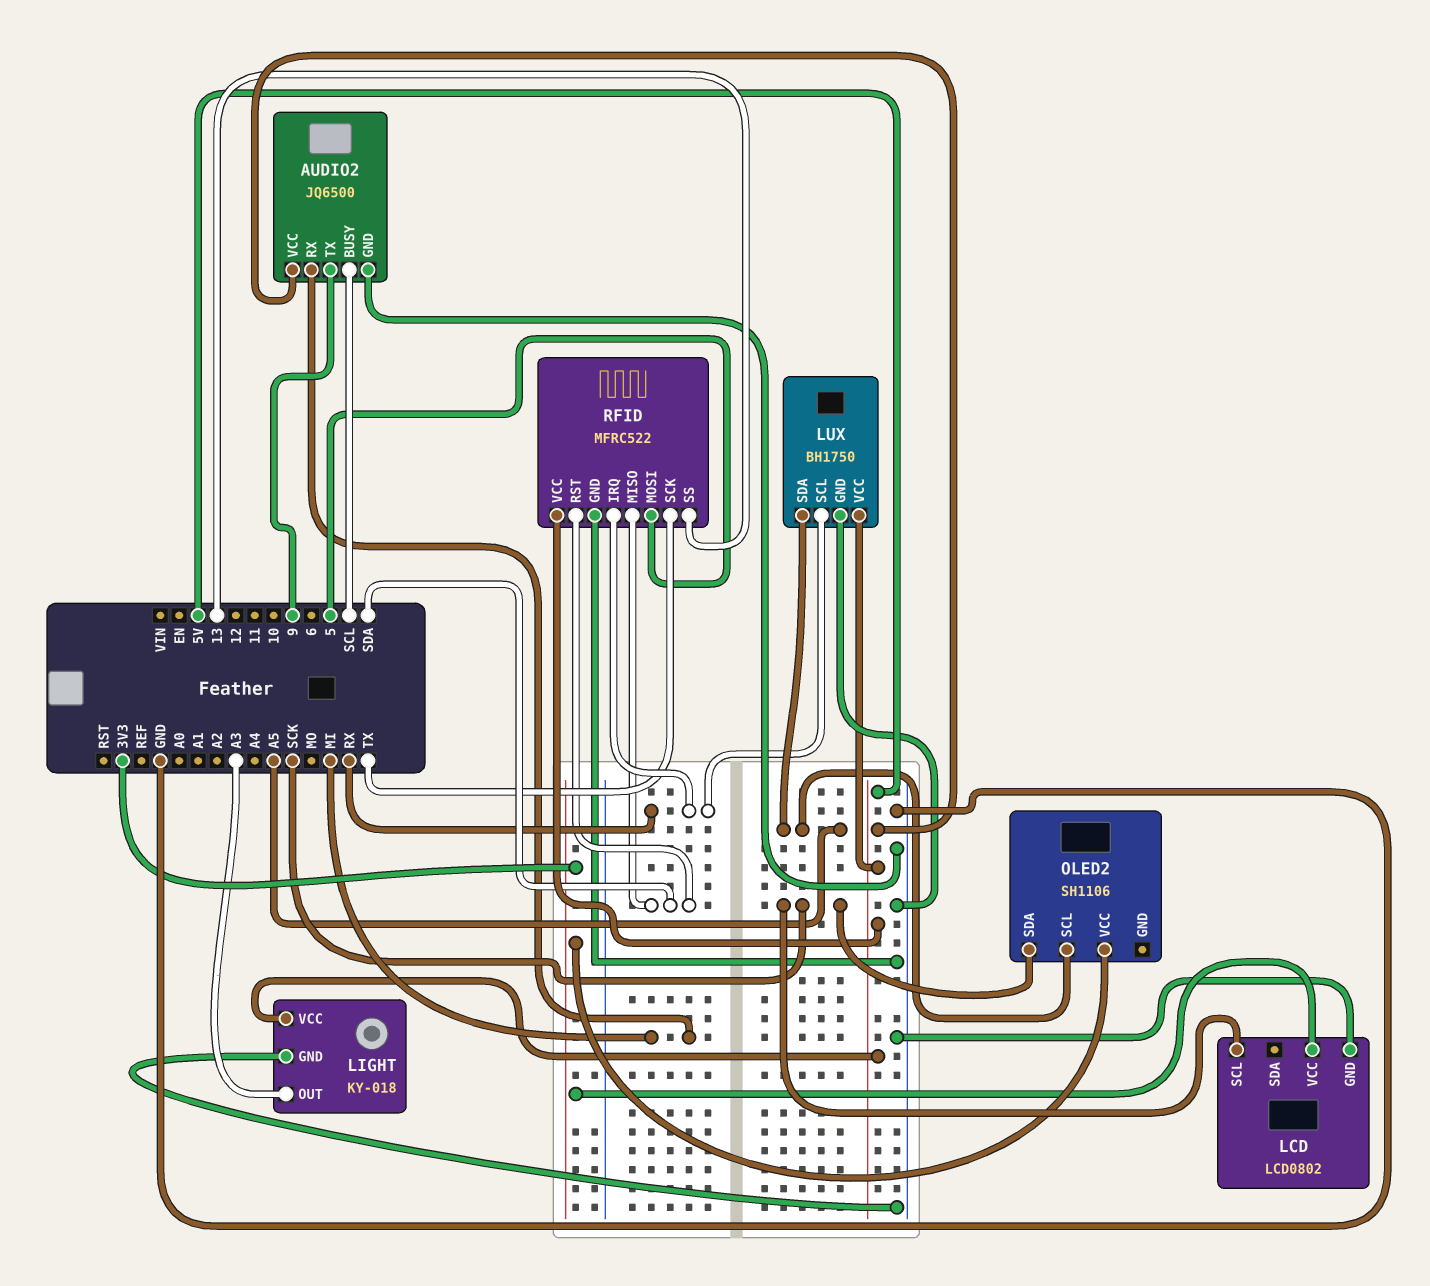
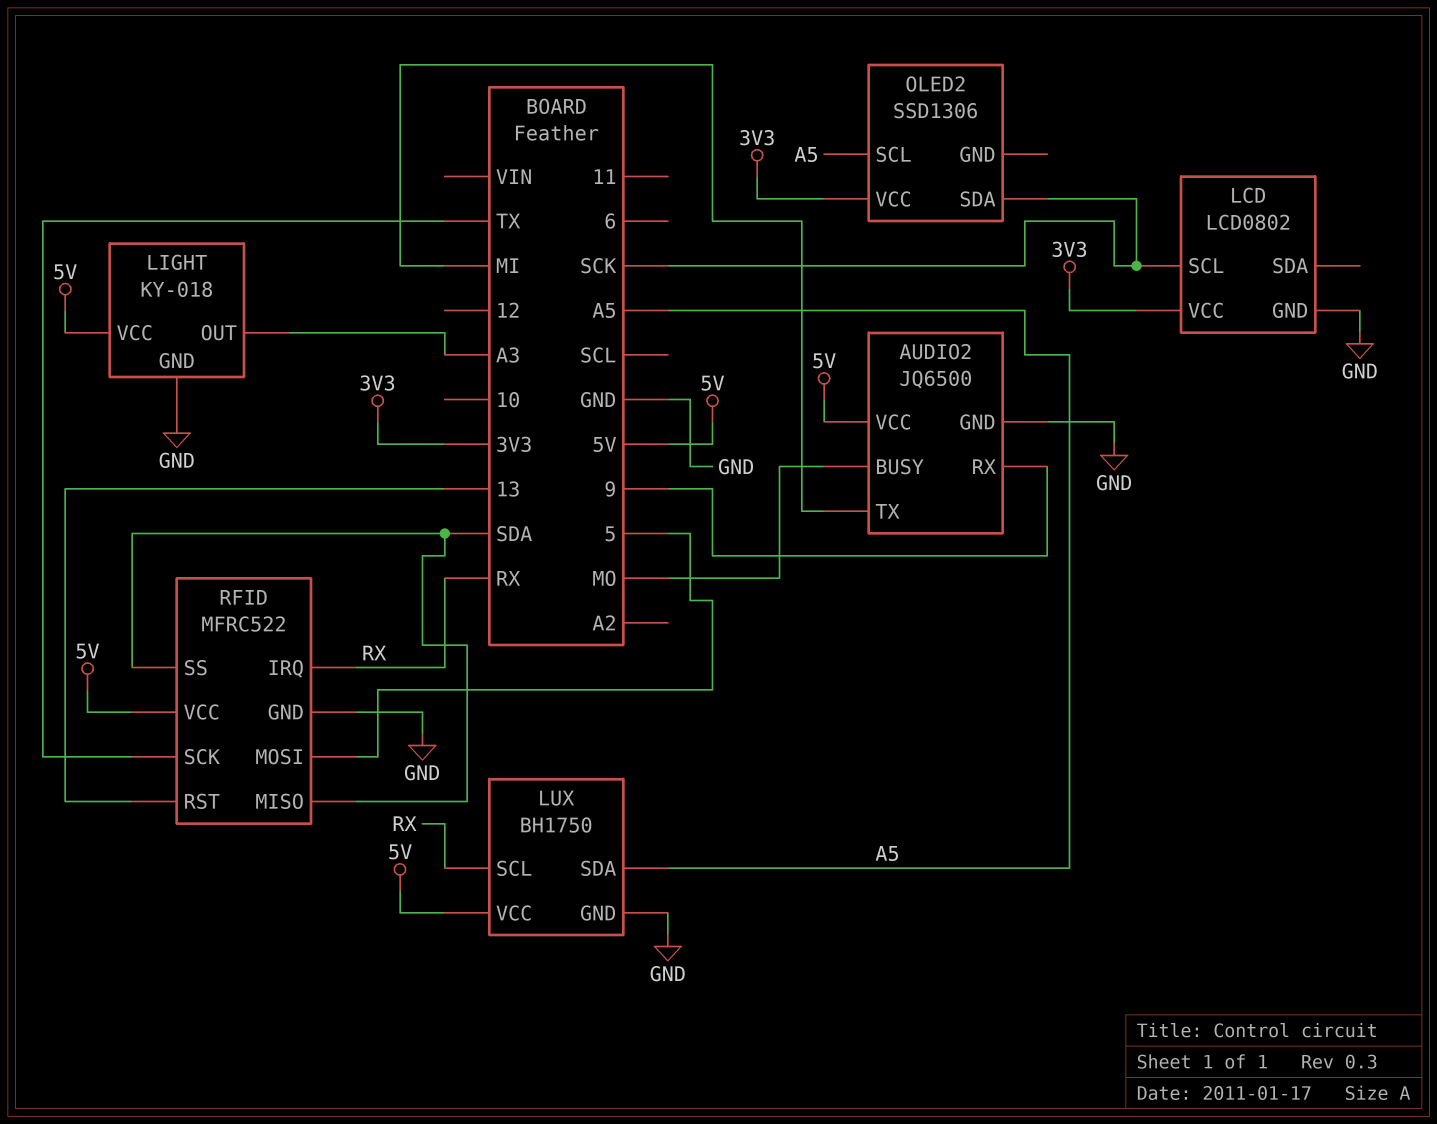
AUDIO2 pin BUSY: SCL -> MO
AUDIO2 pin RX: MI -> 9
AUDIO2 pin TX: 9 -> MI
OLED2: SH1106 -> SSD1306
RFID pin RST: SDA -> 13
RFID pin SS: 13 -> SDA

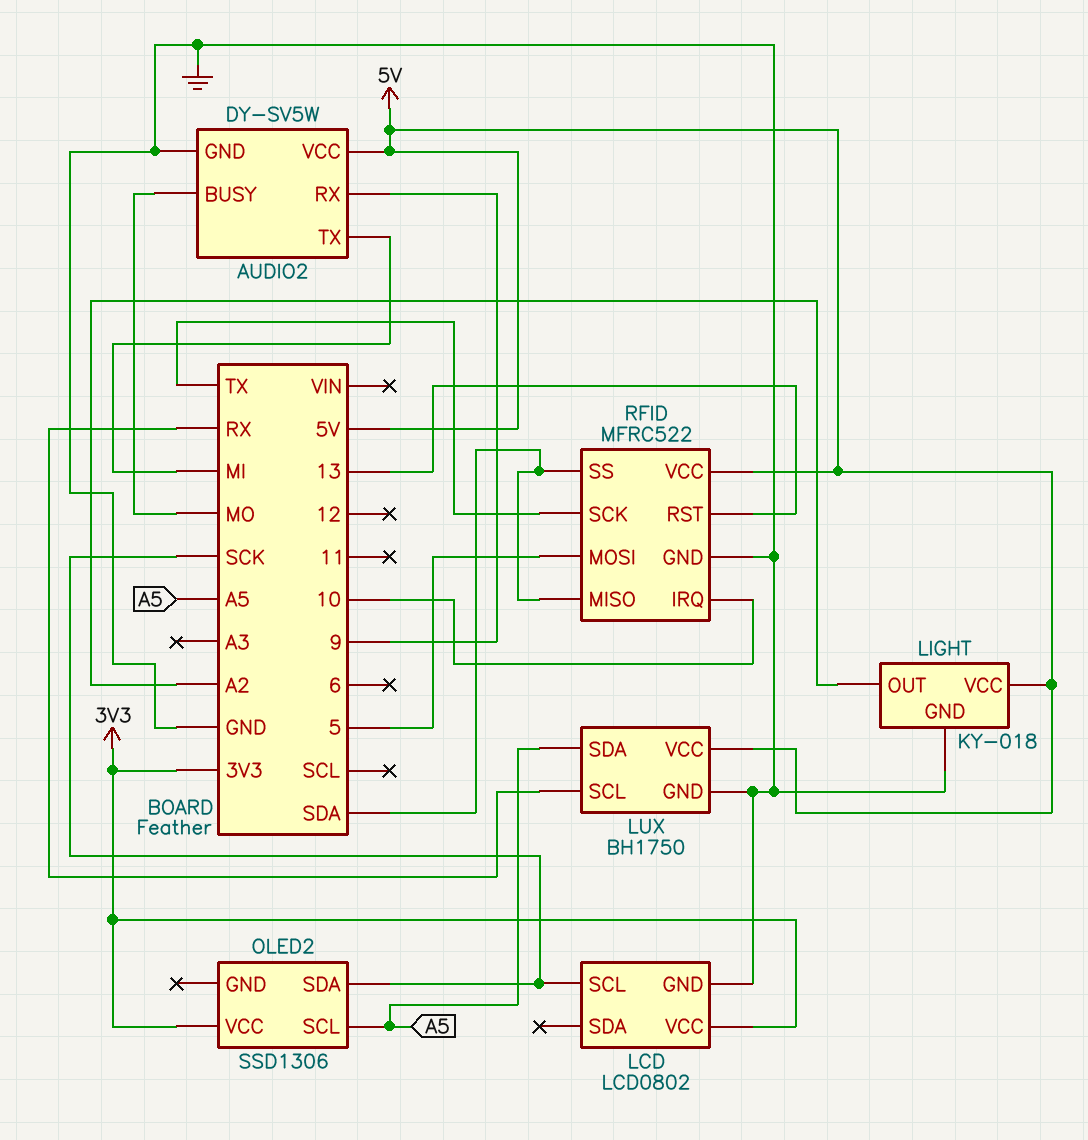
AUDIO2: JQ6500 -> DY-SV5W
LIGHT pin OUT: A3 -> A2
RFID pin IRQ: RX -> 10

